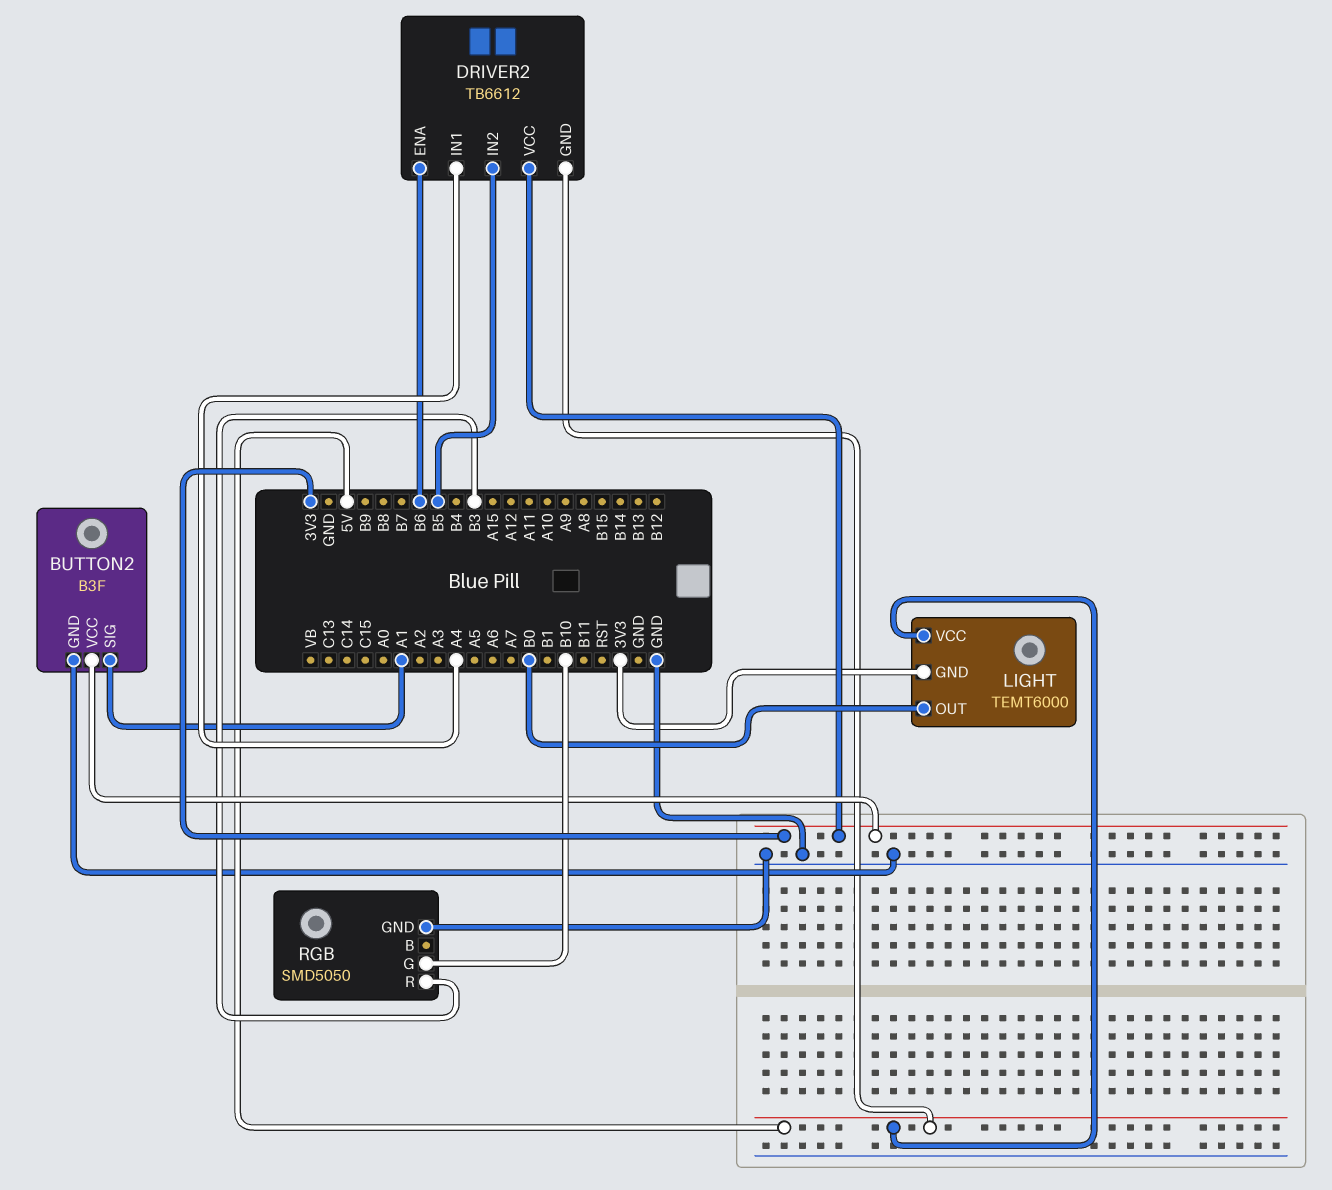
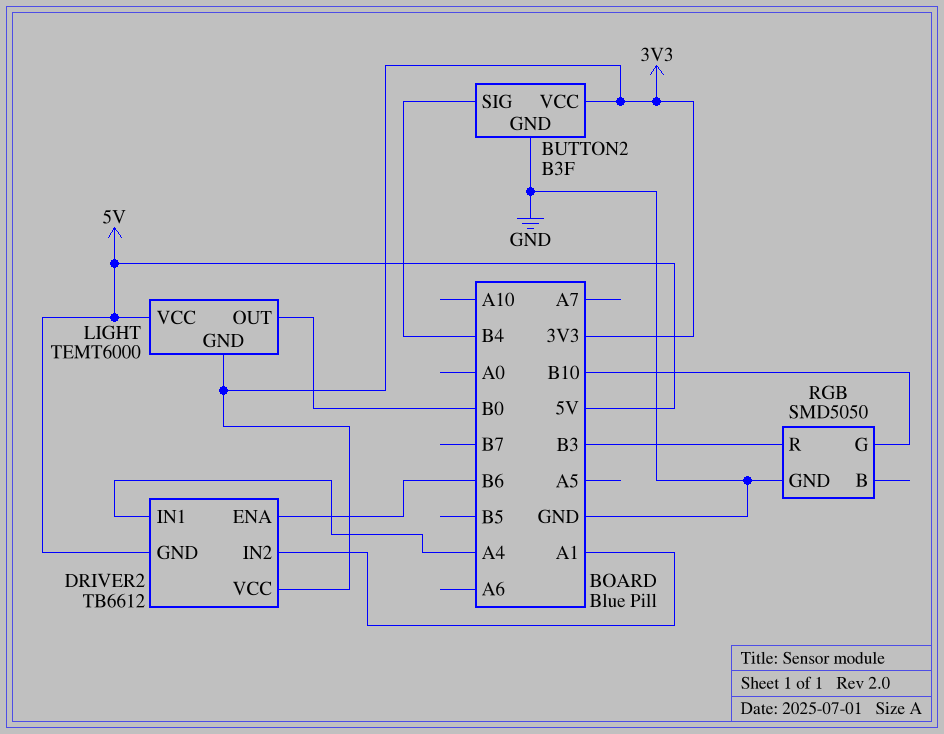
BUTTON2 pin SIG: A1 -> B4
DRIVER2 pin IN2: B5 -> A1

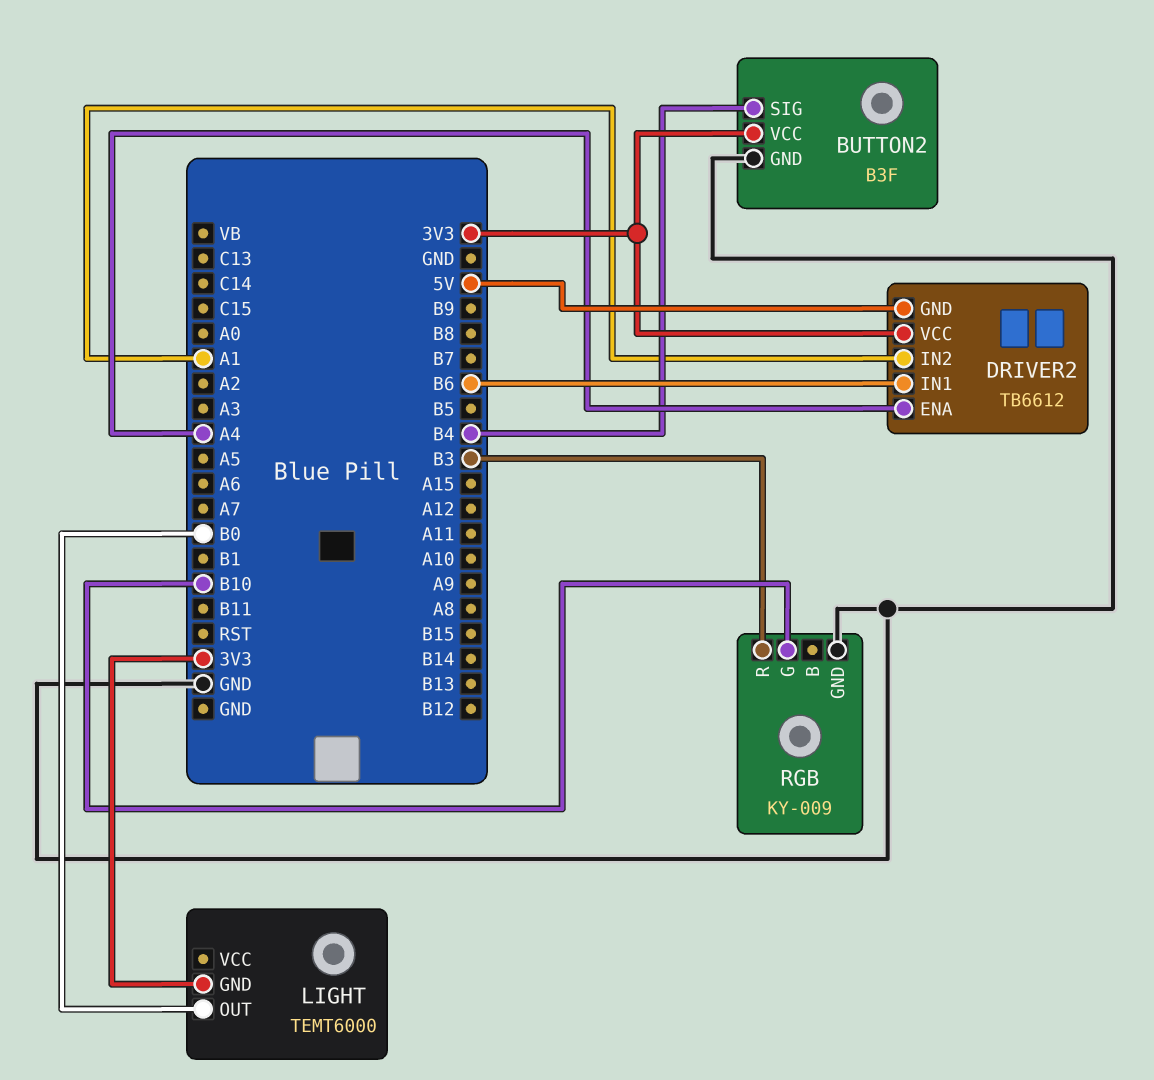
DRIVER2 pin ENA: B6 -> A4
DRIVER2 pin IN1: A4 -> B6
LIGHT pin VCC: 5V -> none
RGB: SMD5050 -> KY-009

